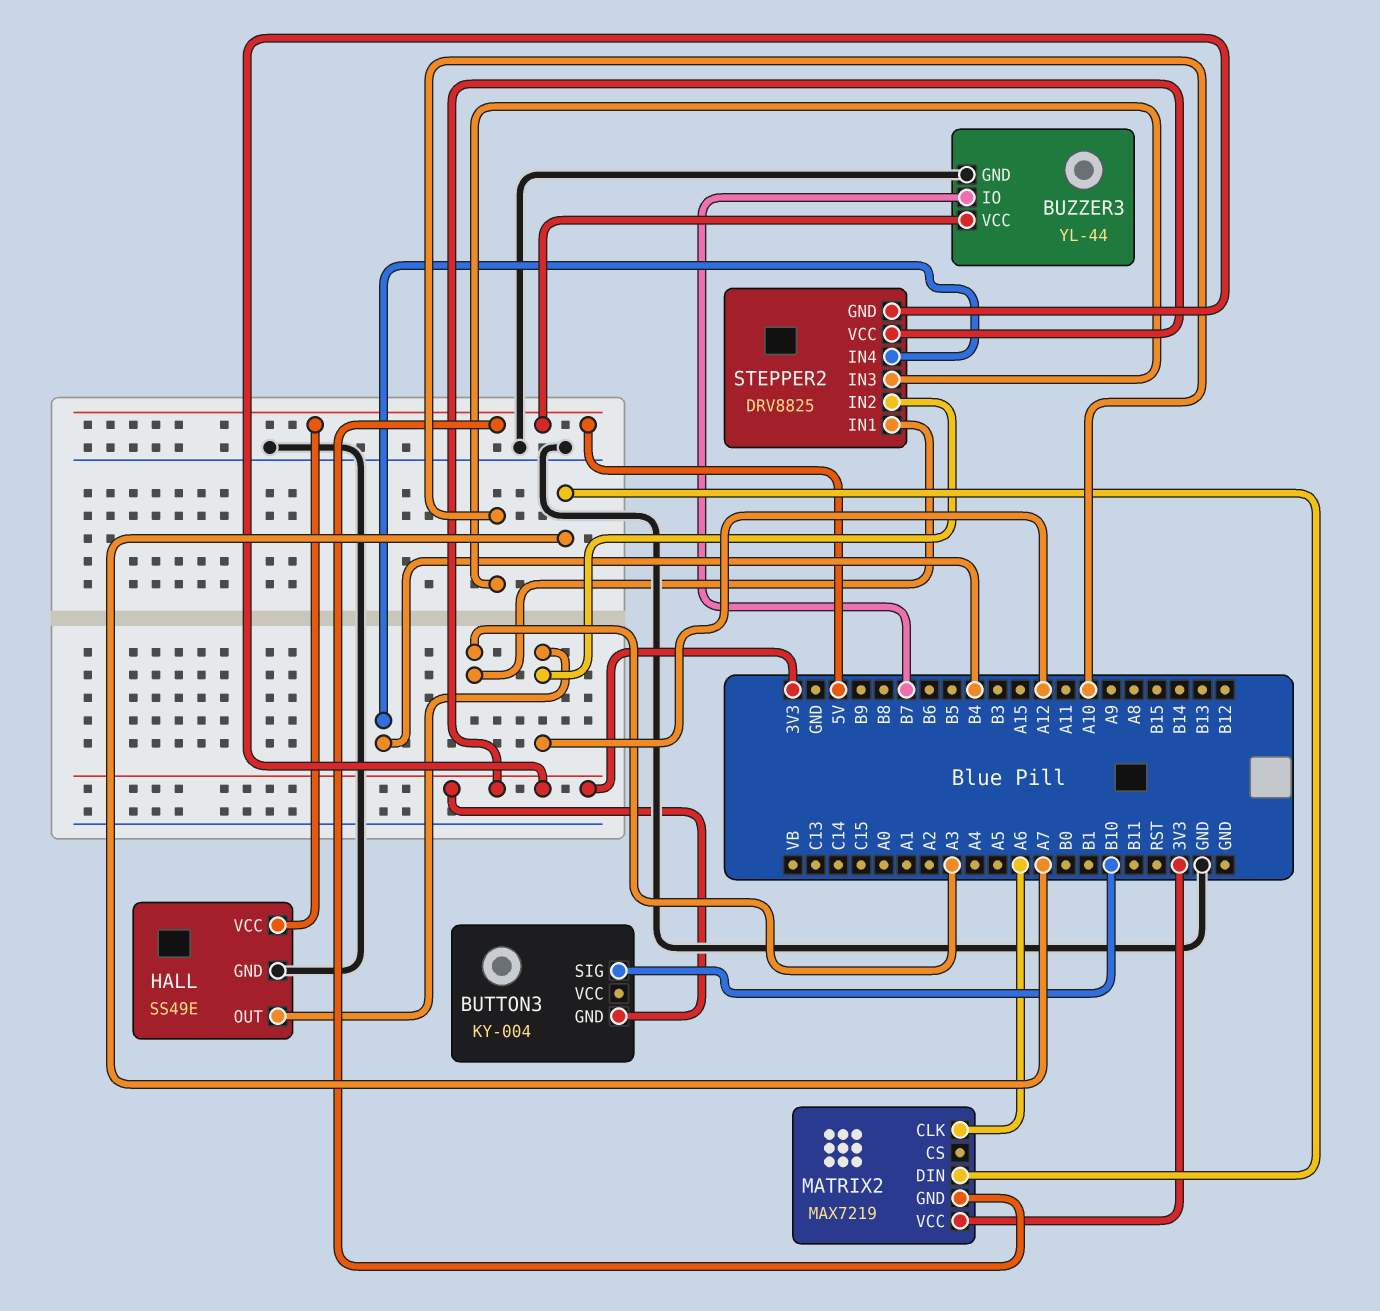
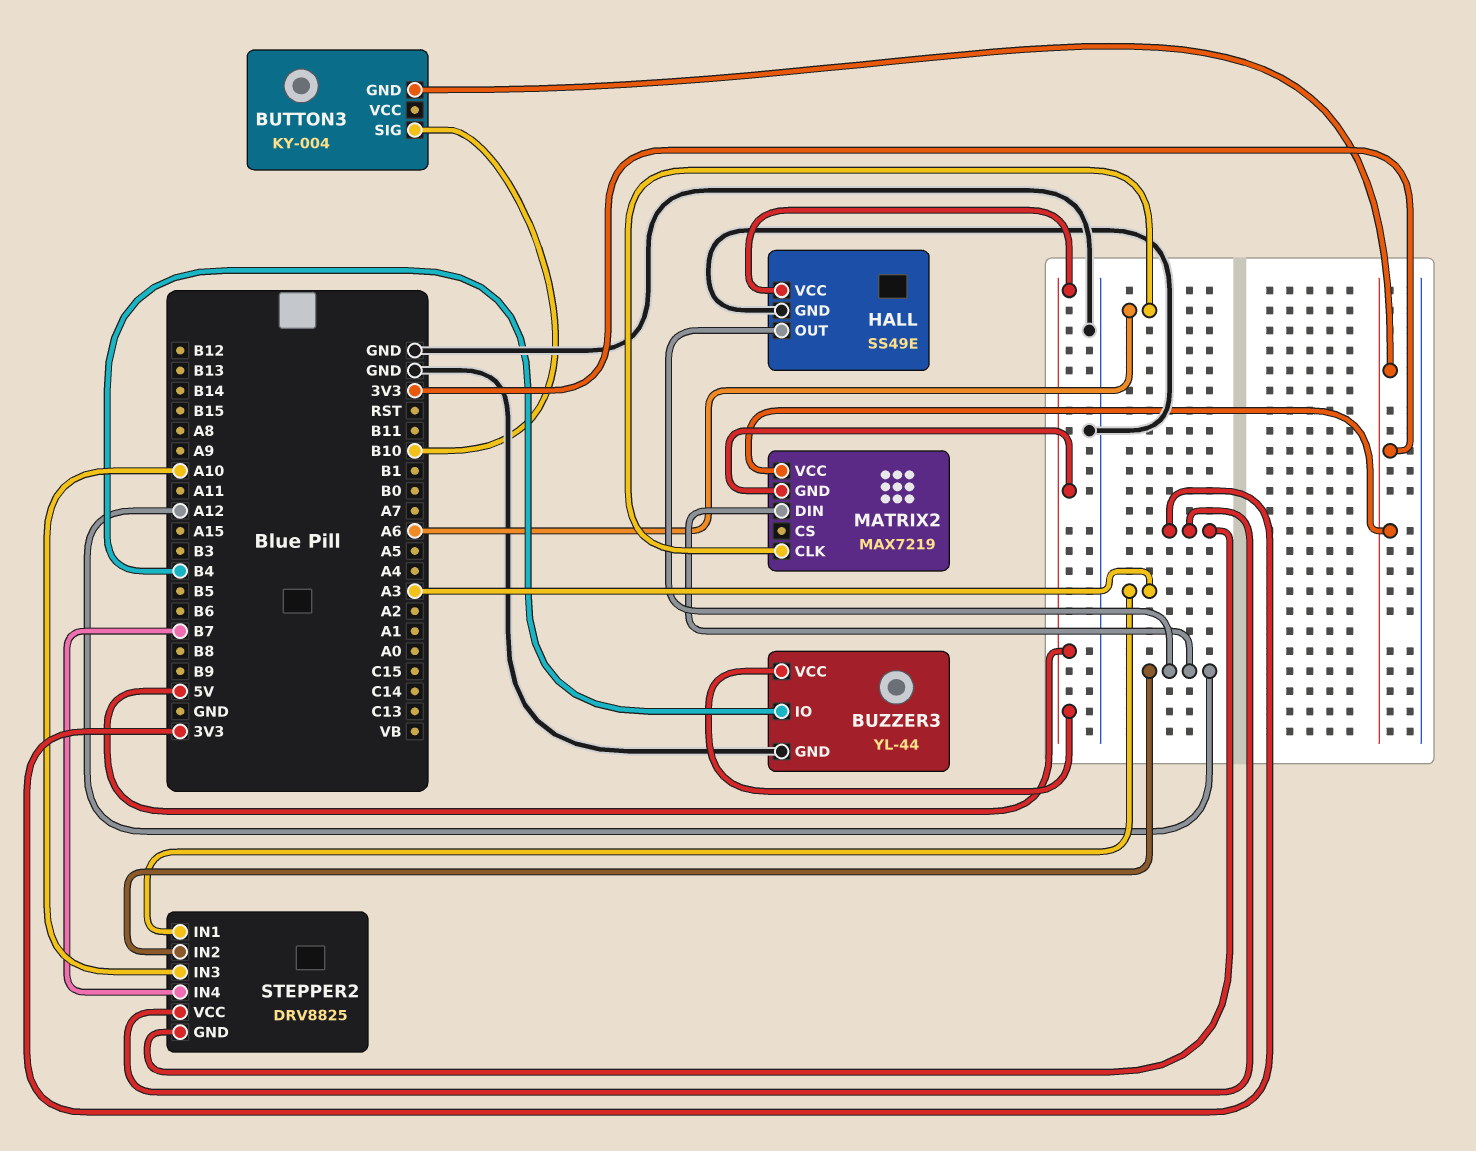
BUZZER3 pin IO: B7 -> B4
MATRIX2 pin DIN: A7 -> A12
STEPPER2 pin IN4: B4 -> B7

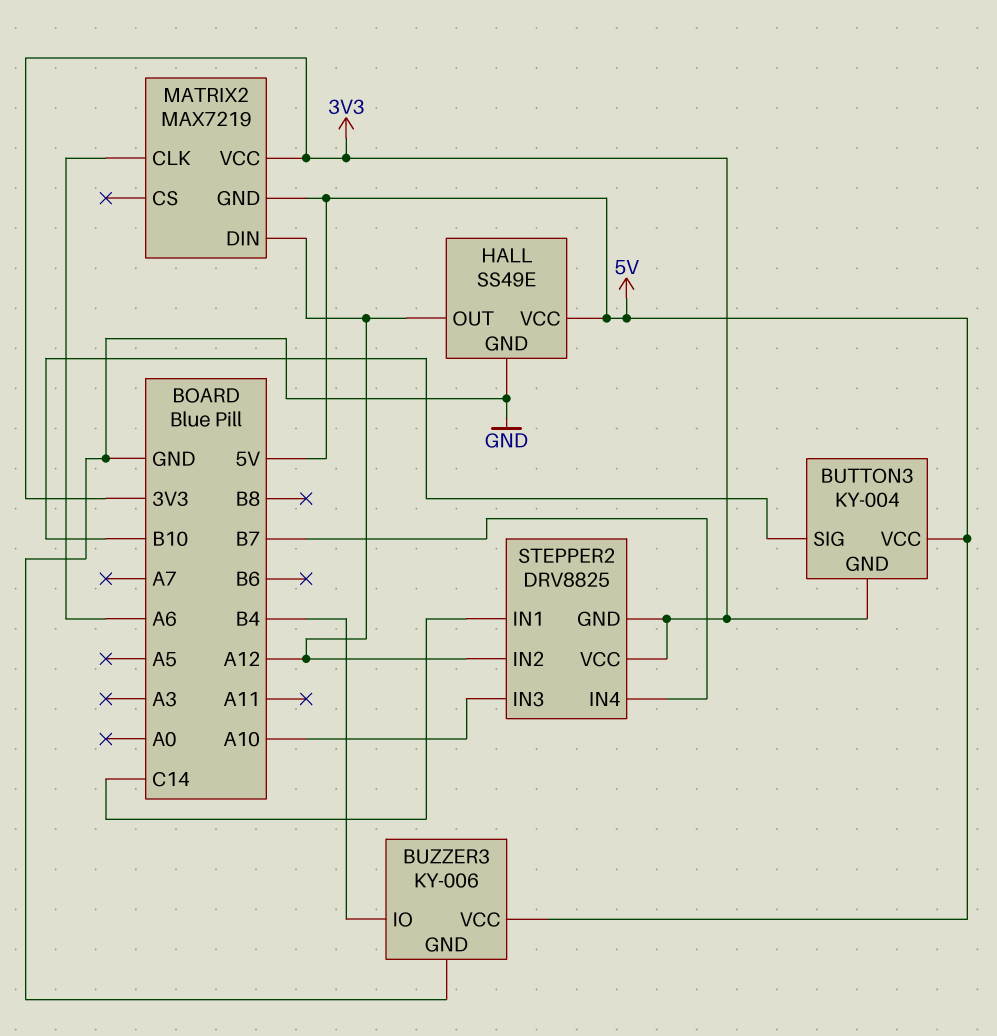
BUTTON3 pin VCC: none -> 5V
BUZZER3: YL-44 -> KY-006
STEPPER2 pin IN1: A3 -> C14

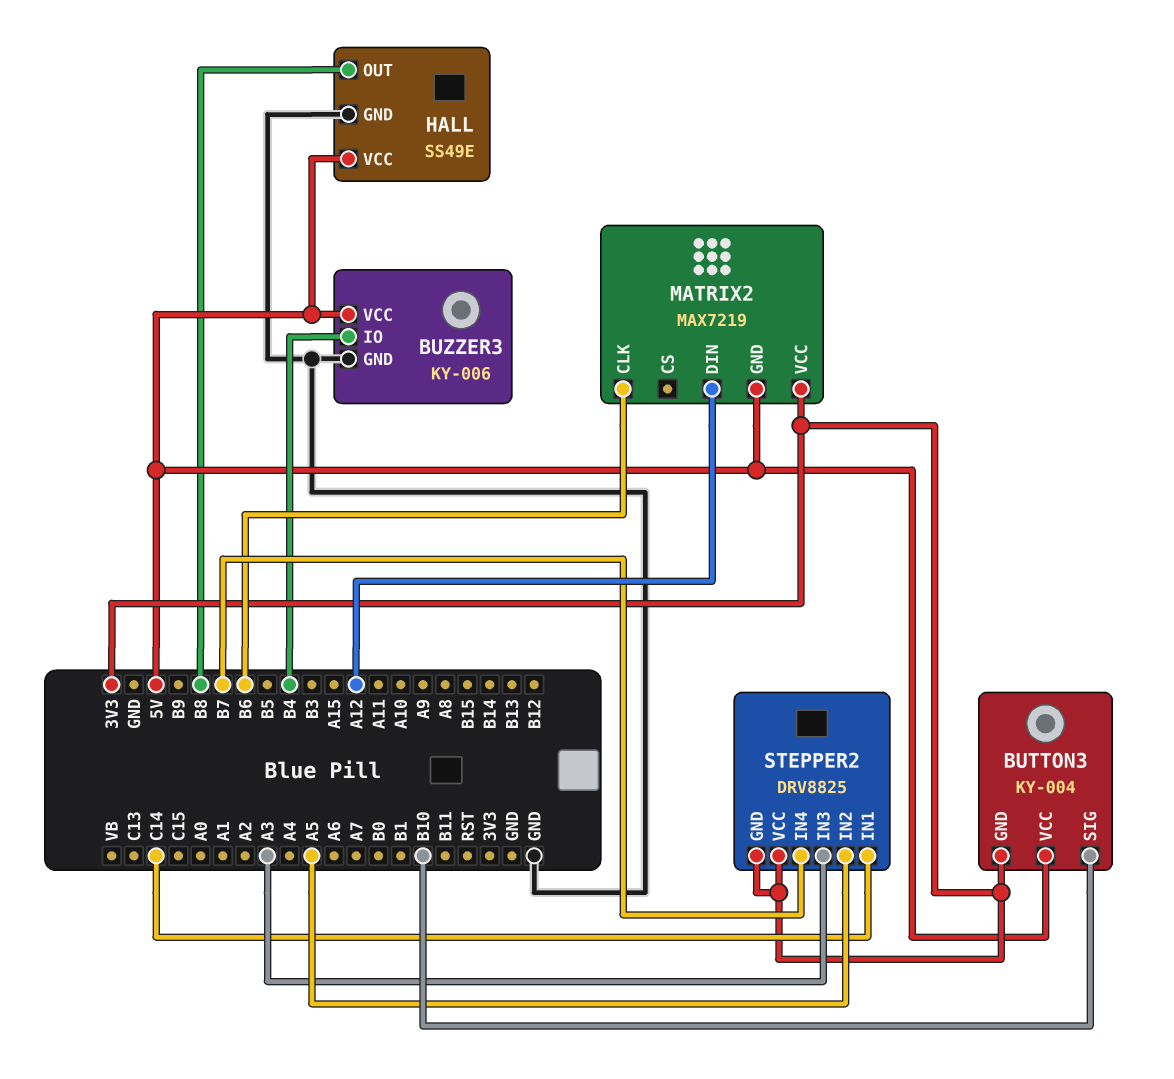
HALL pin OUT: A12 -> B8
MATRIX2 pin CLK: A6 -> B6
STEPPER2 pin IN2: A12 -> A5
STEPPER2 pin IN3: A10 -> A3

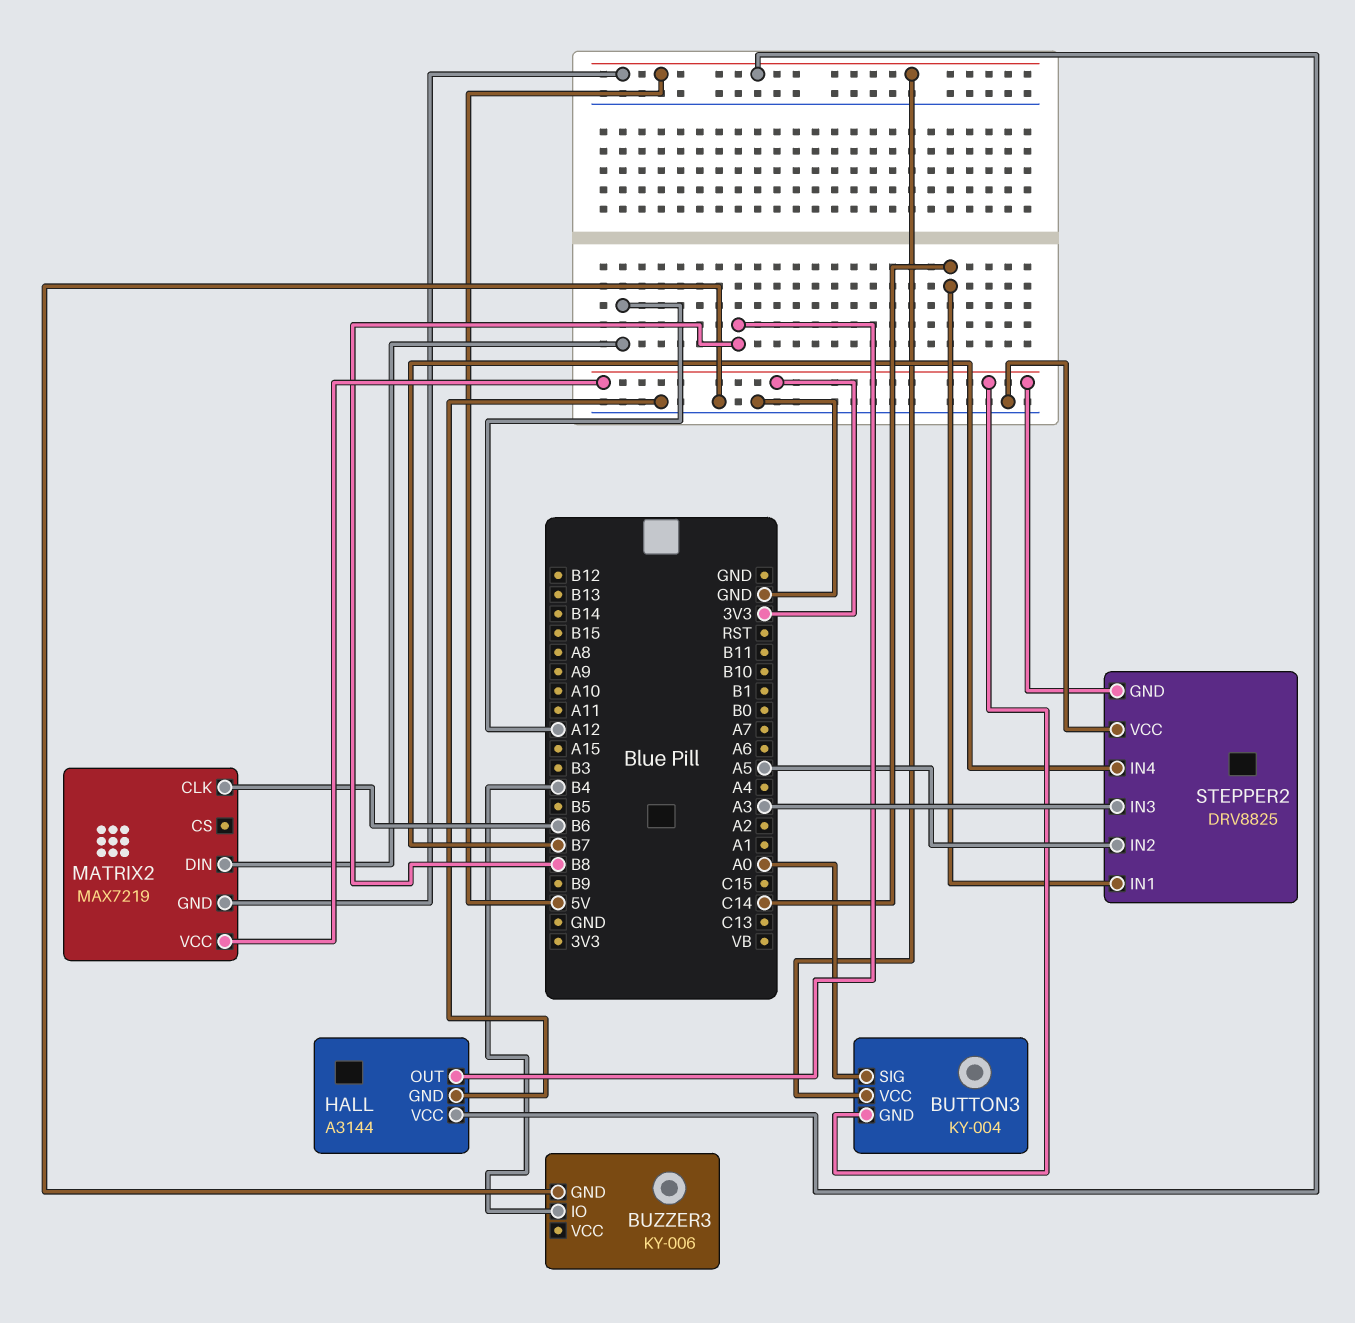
BUTTON3 pin SIG: B10 -> A0
BUZZER3 pin VCC: 5V -> none
HALL: SS49E -> A3144
STEPPER2 pin VCC: 3V3 -> GND

